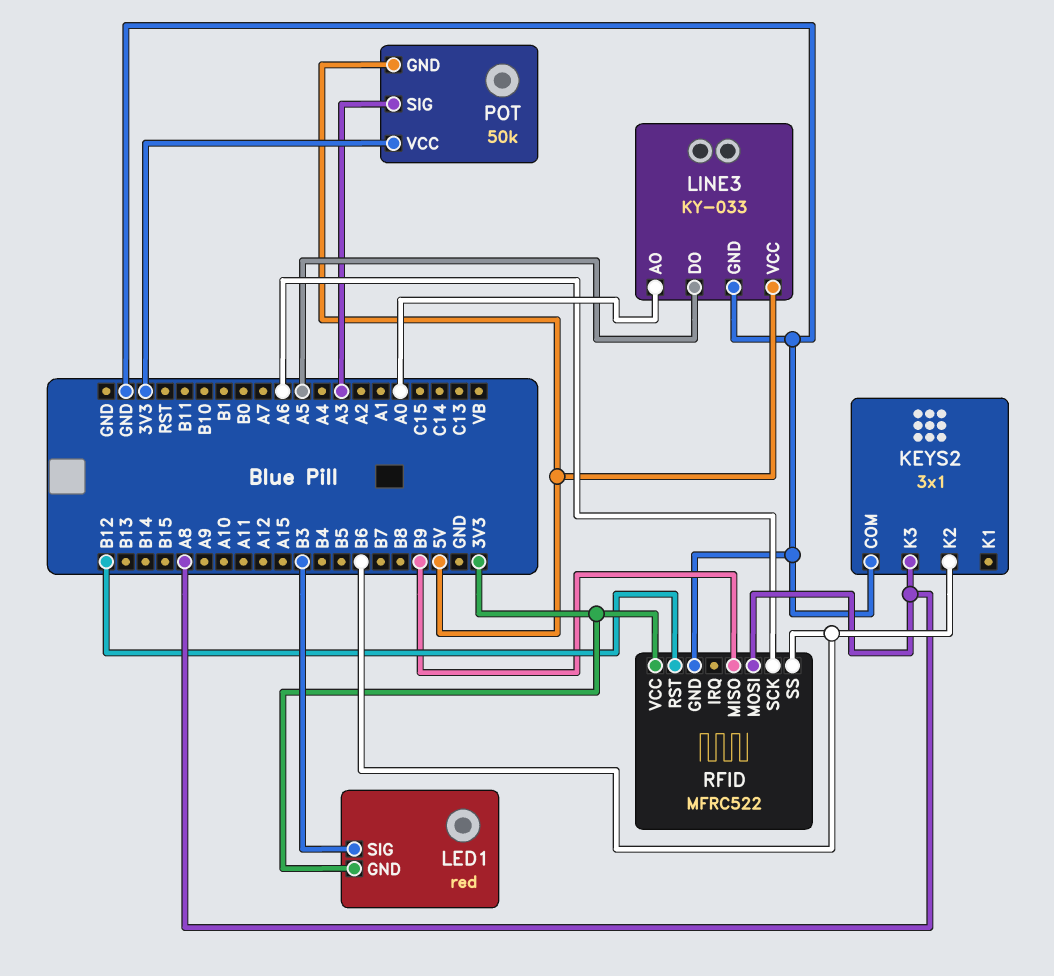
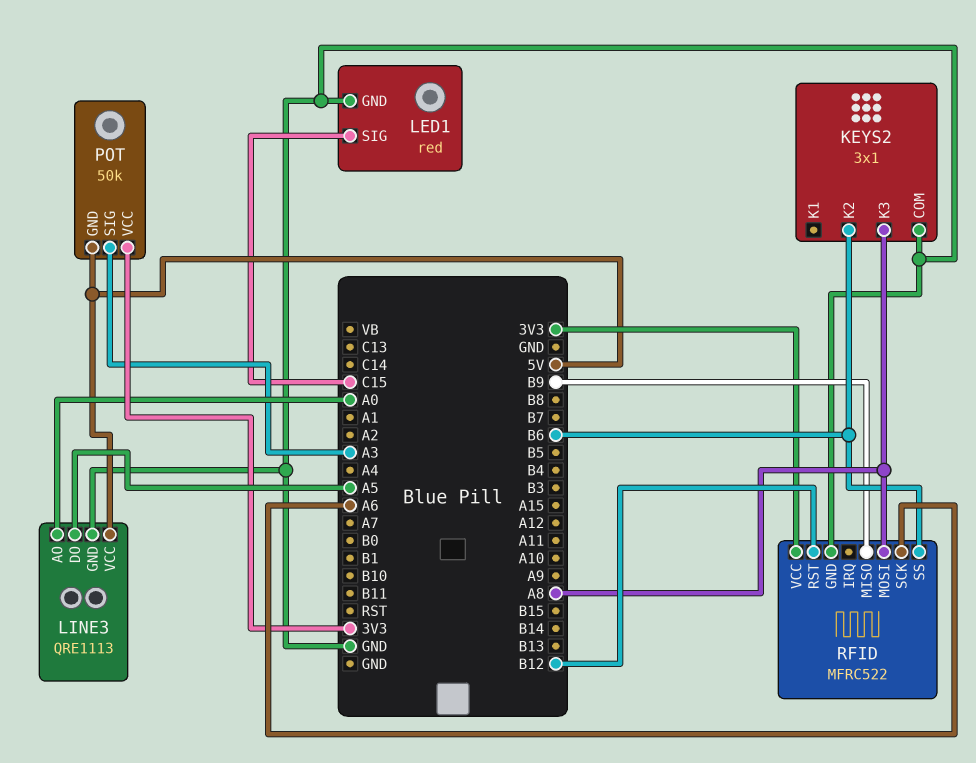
LED1 pin GND: 3V3 -> GND
LED1 pin SIG: B3 -> C15
LINE3: KY-033 -> QRE1113

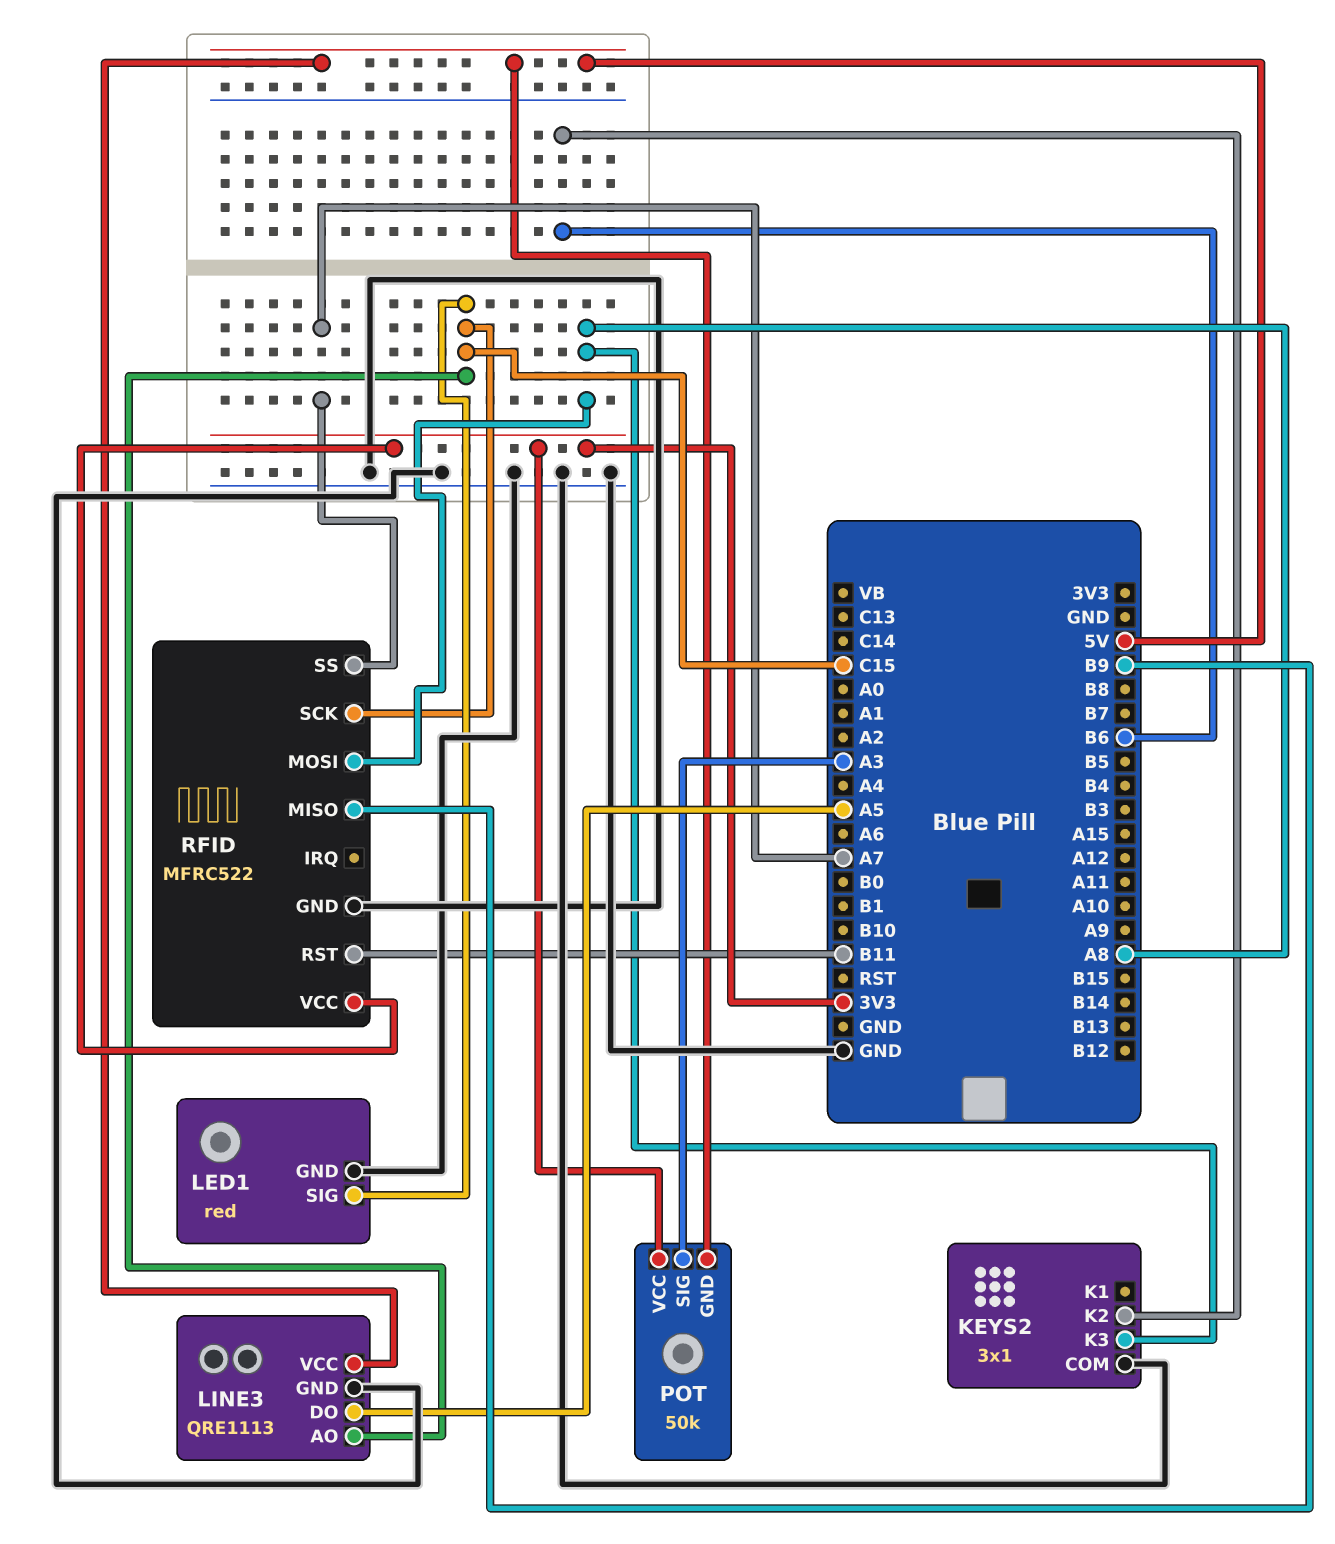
LINE3 pin AO: A0 -> C15
RFID pin RST: B12 -> B11
RFID pin SCK: A6 -> C15
RFID pin SS: B6 -> A7

